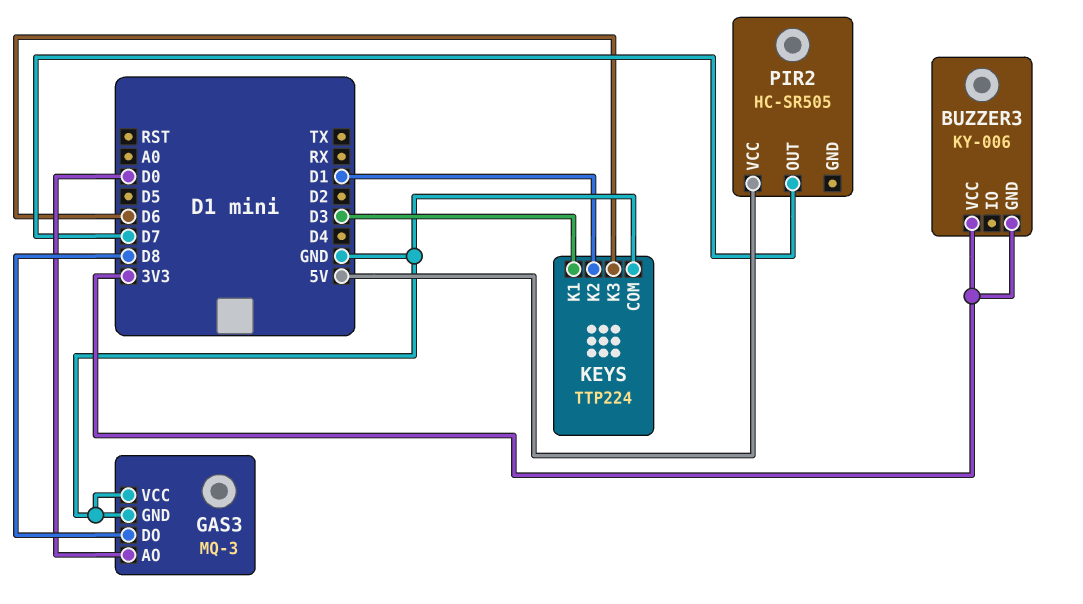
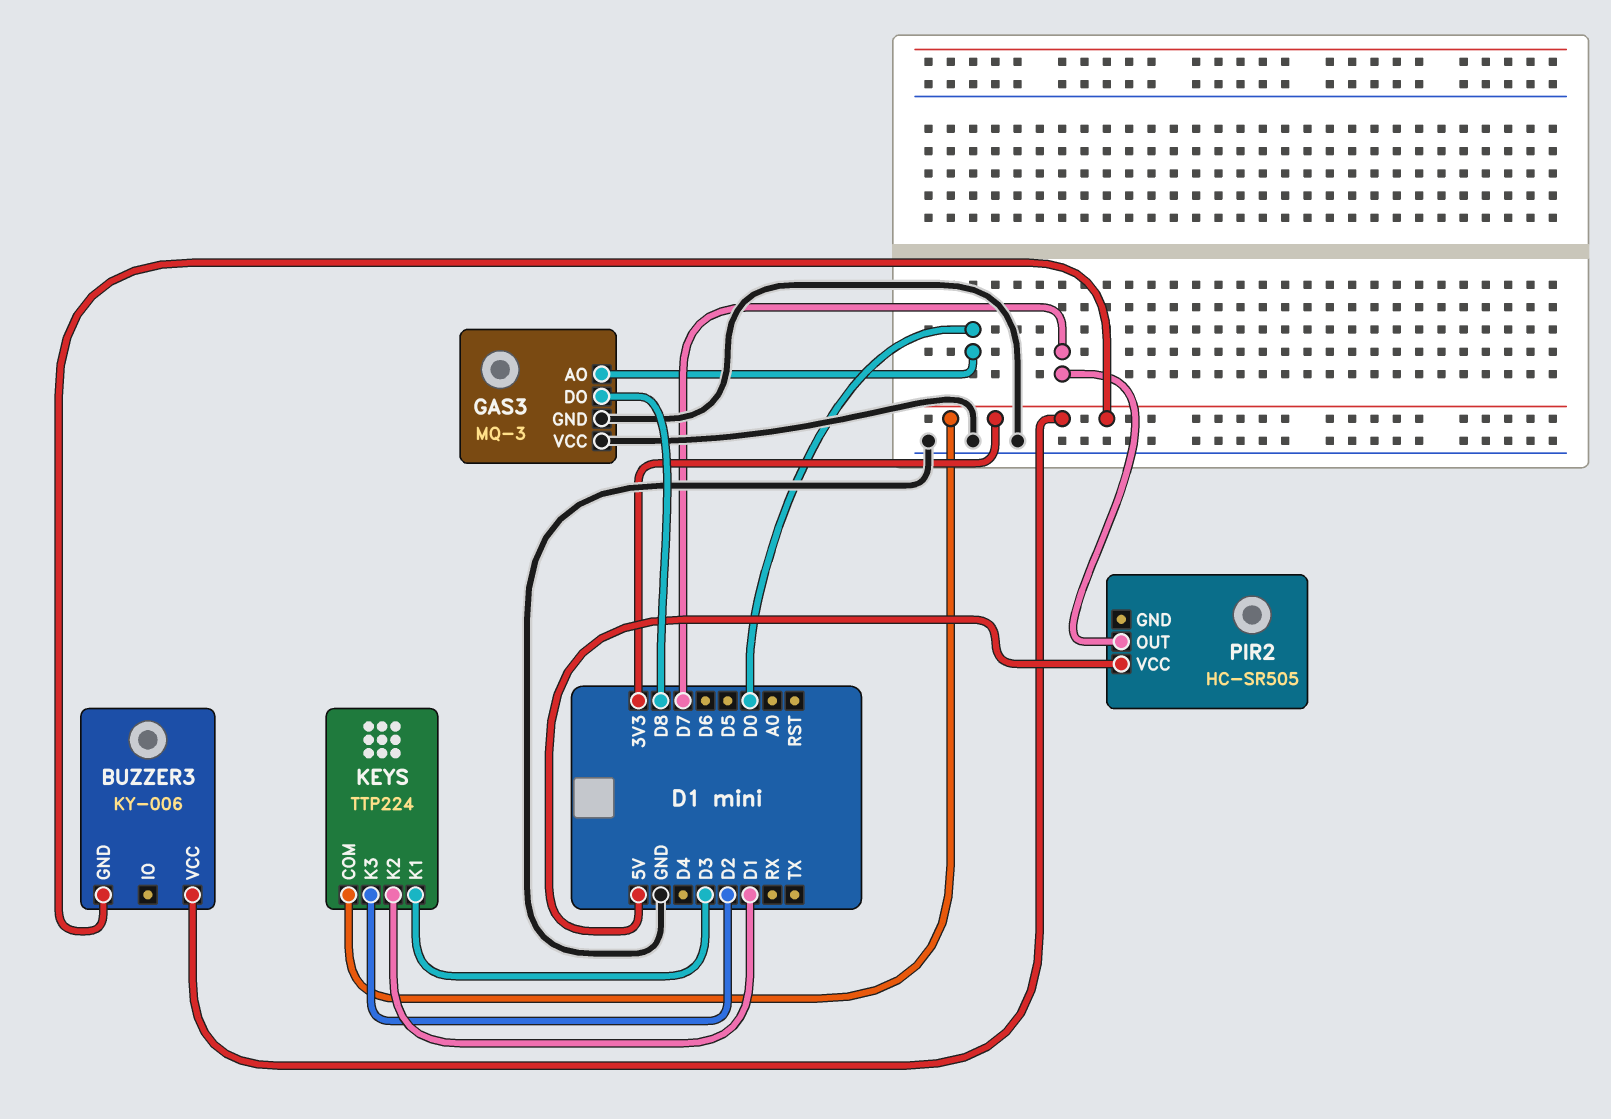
KEYS pin COM: GND -> 3V3
KEYS pin K3: D6 -> D2

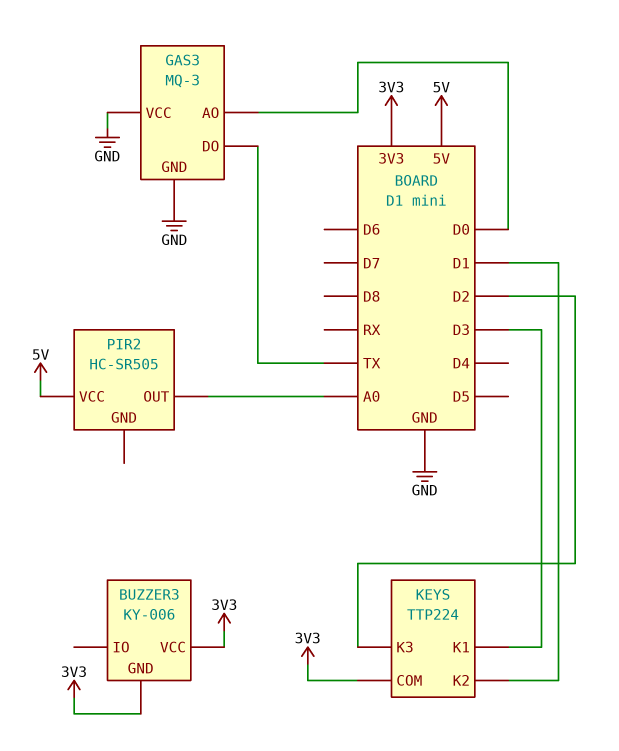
GAS3 pin DO: D8 -> TX
PIR2 pin OUT: D7 -> A0

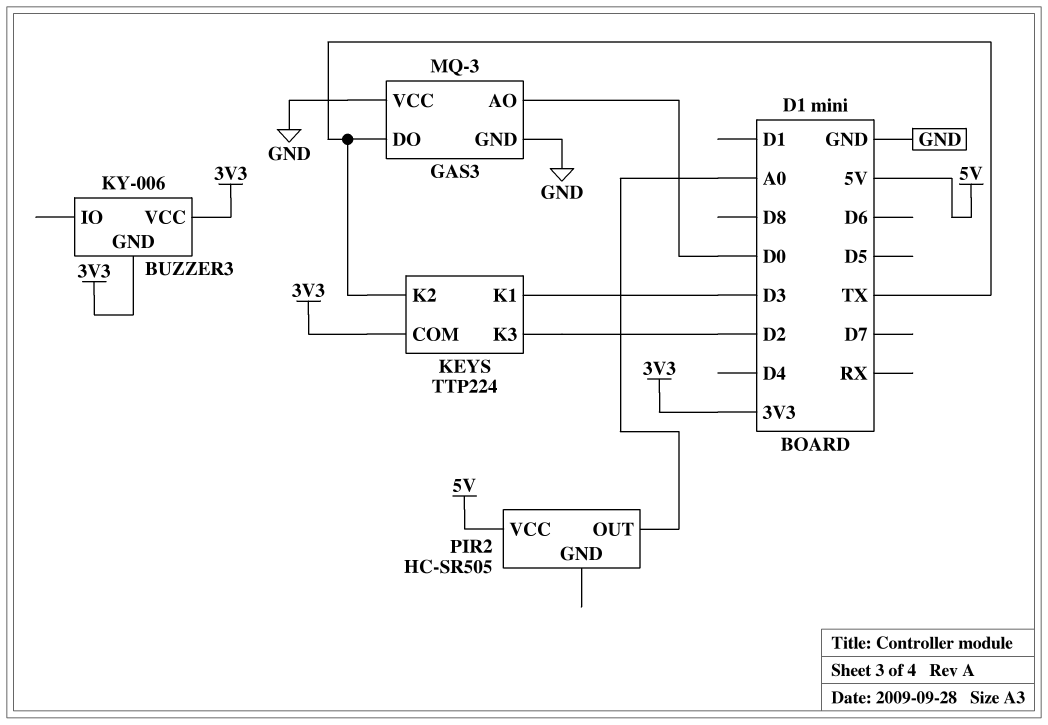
KEYS pin K2: D1 -> TX

